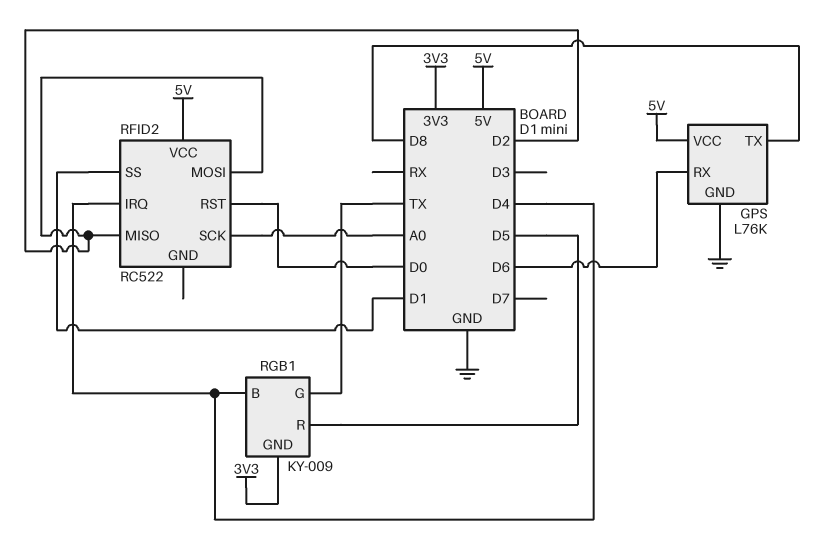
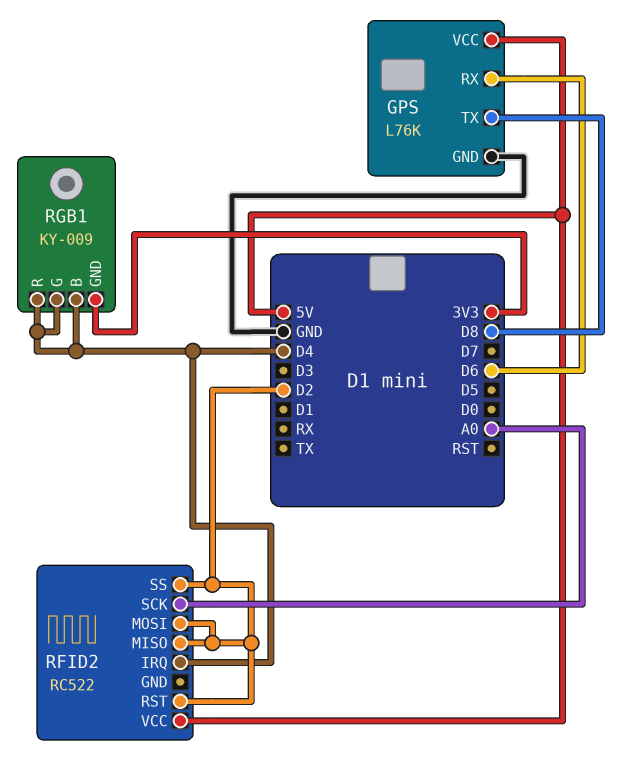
RFID2 pin RST: D0 -> D2
RFID2 pin SS: D1 -> D2
RGB1 pin G: TX -> D4
RGB1 pin R: D5 -> D4

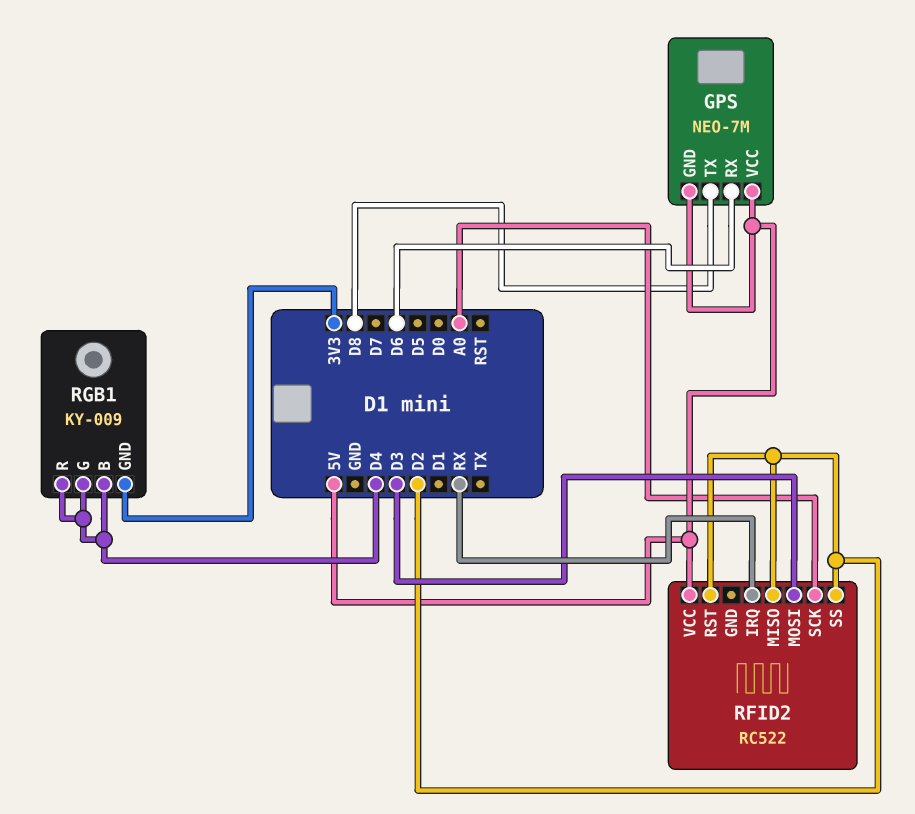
GPS: L76K -> NEO-7M
GPS pin GND: GND -> 5V
RFID2 pin IRQ: D4 -> RX
RFID2 pin MOSI: D2 -> D3

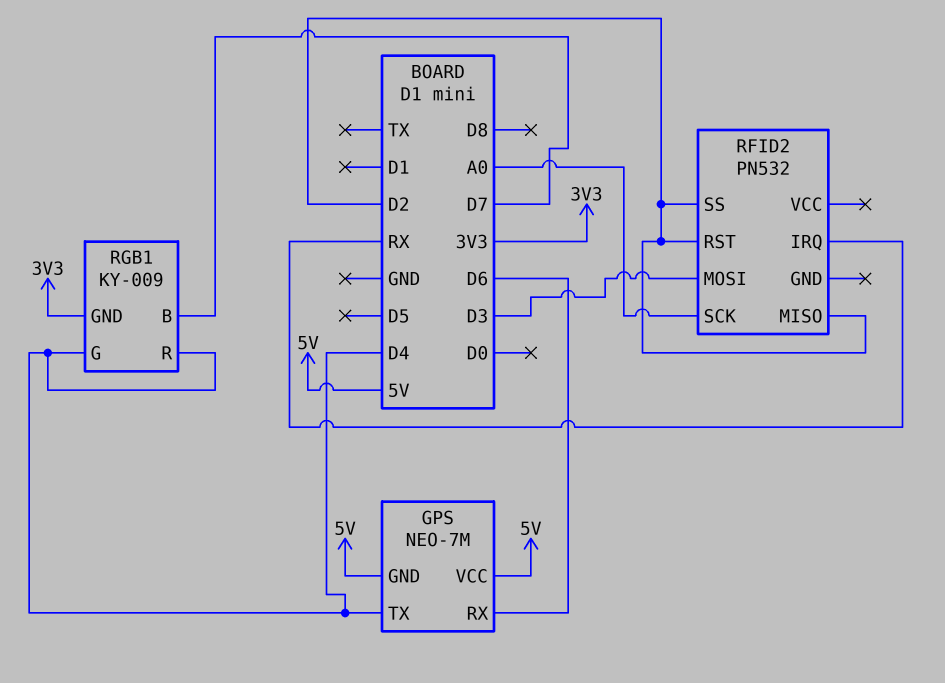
GPS pin TX: D8 -> D4
RFID2: RC522 -> PN532
RFID2 pin VCC: 5V -> none
RGB1 pin B: D4 -> D7

